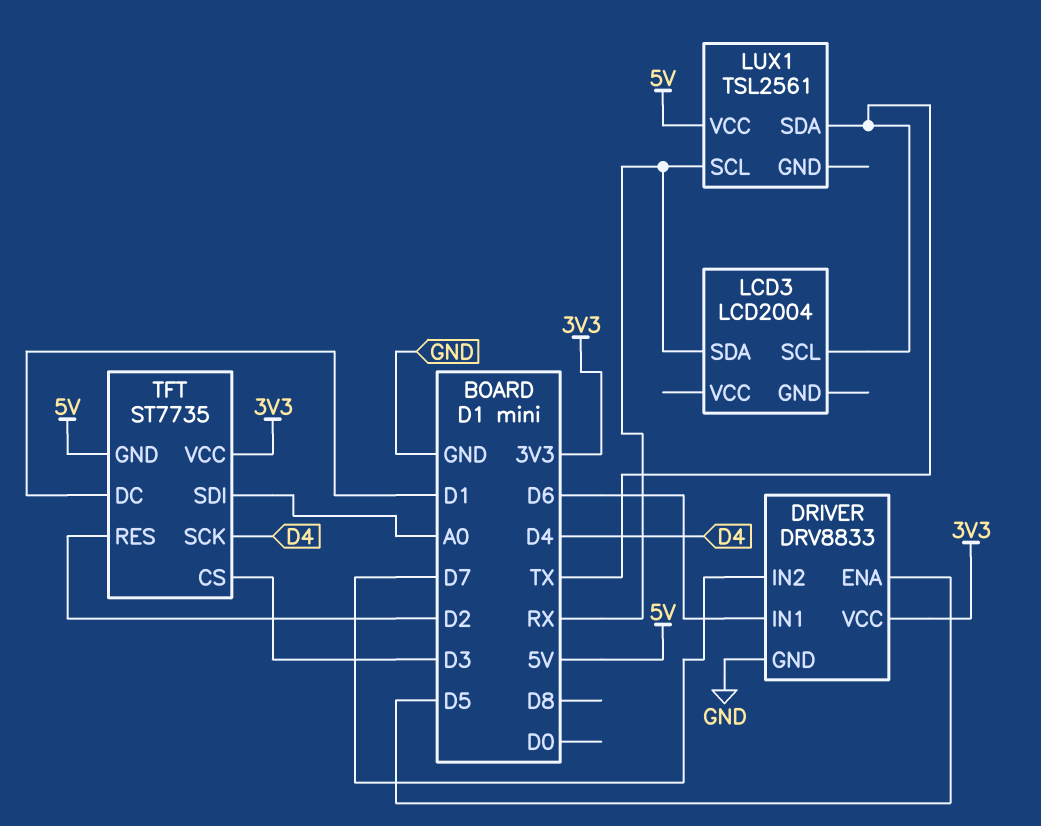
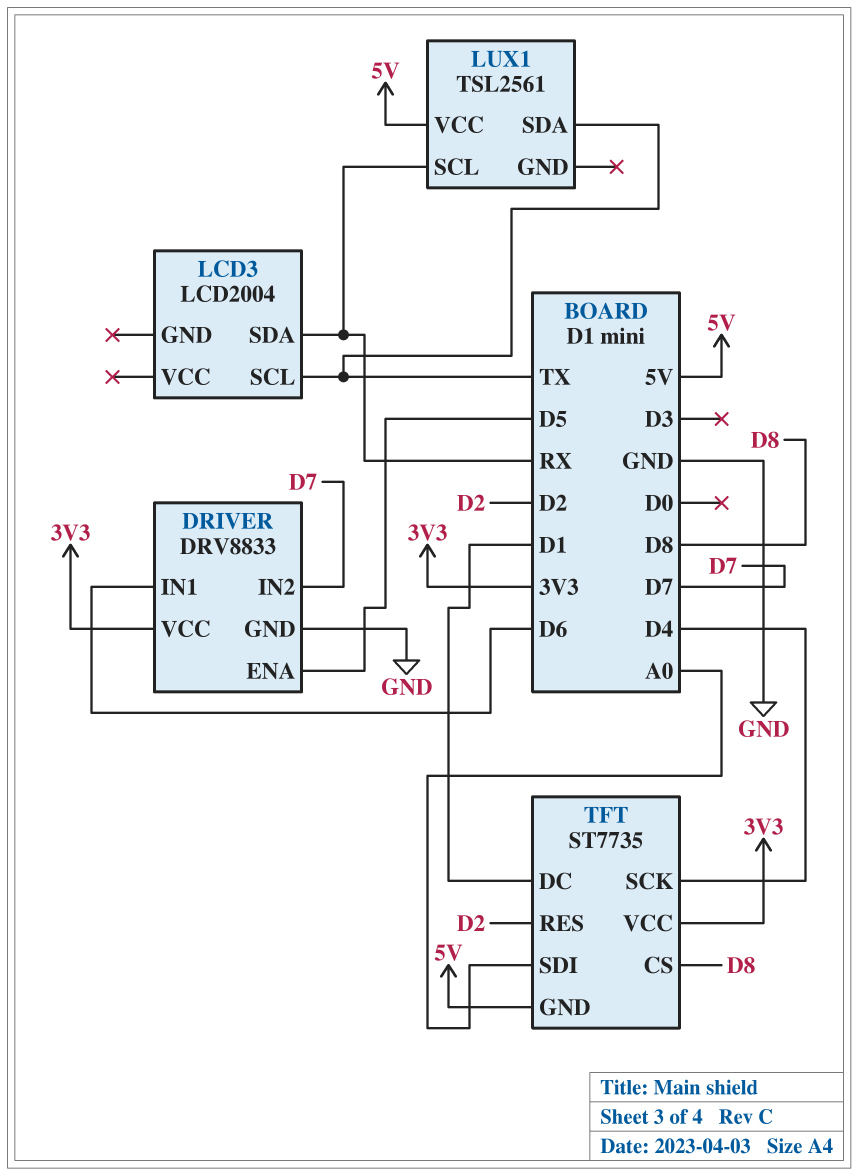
TFT pin CS: D3 -> D8

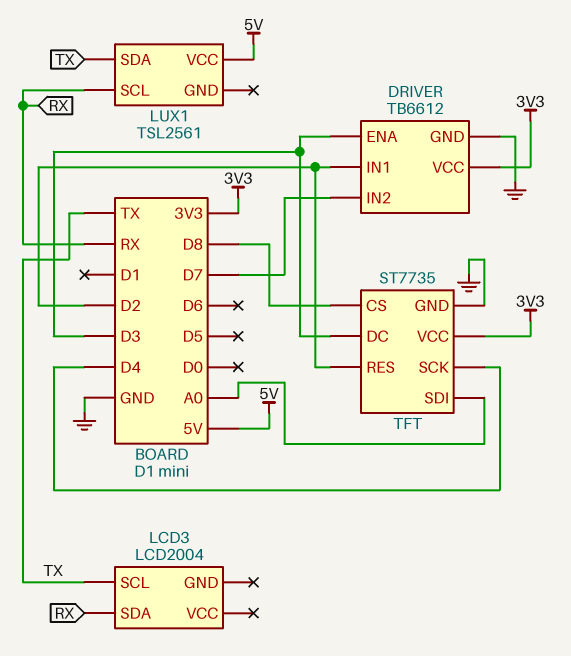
DRIVER: DRV8833 -> TB6612
DRIVER pin ENA: D5 -> D3
DRIVER pin IN1: D6 -> D2
TFT pin DC: D1 -> D3
TFT pin GND: 5V -> GND

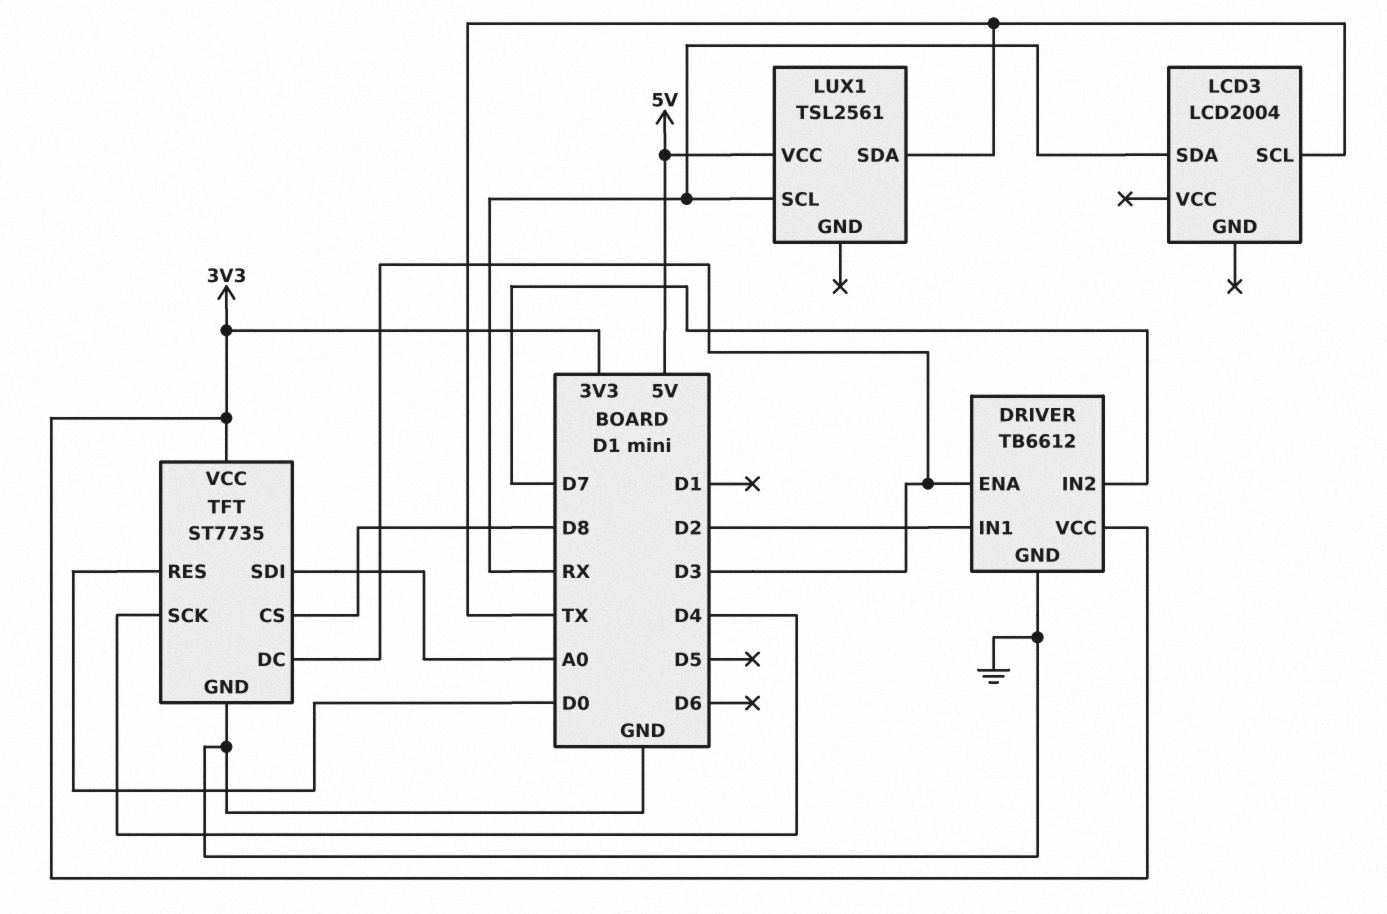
TFT pin RES: D2 -> D0

